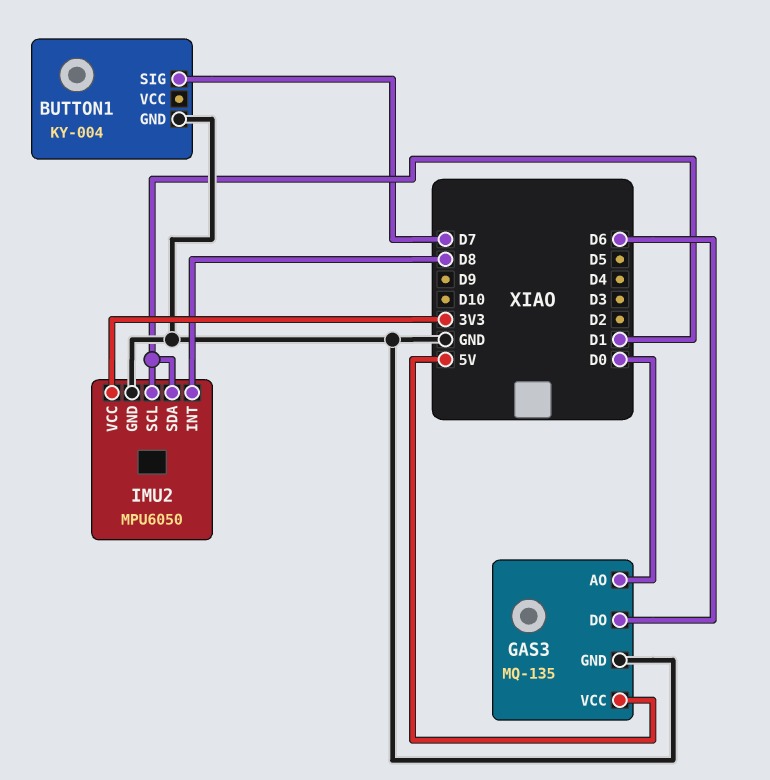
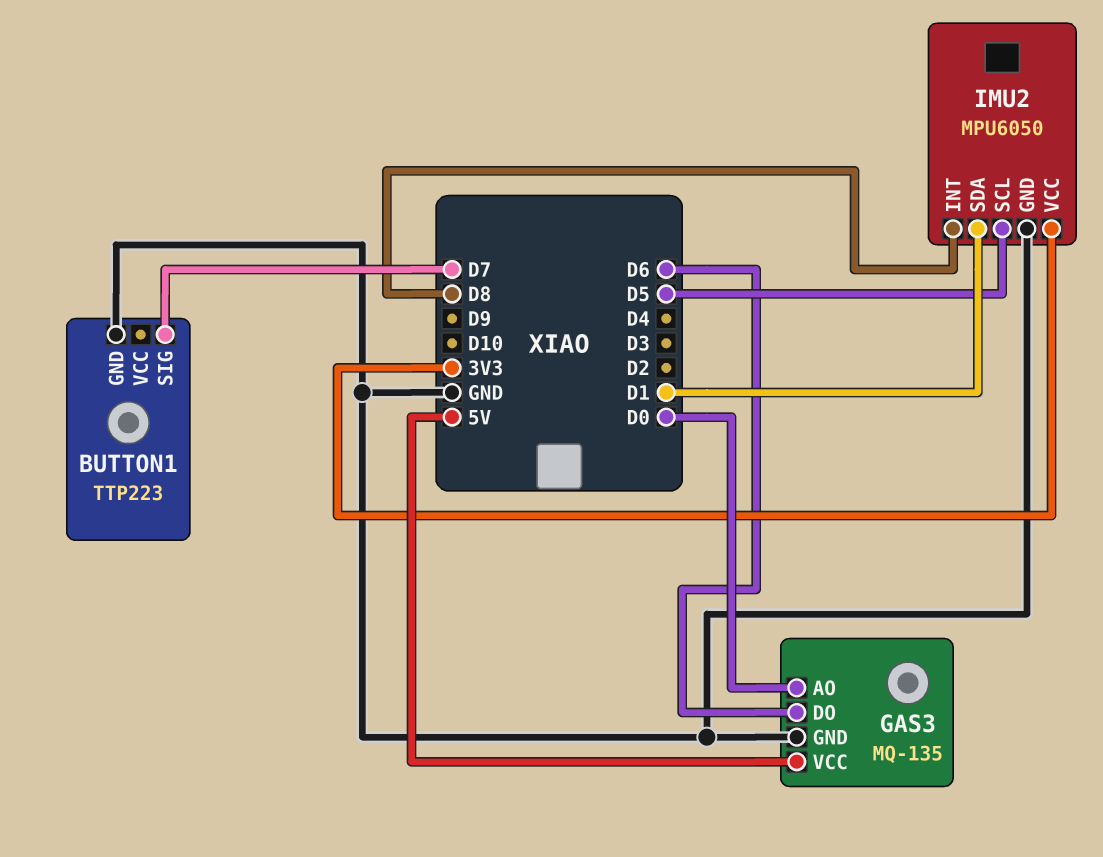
BUTTON1: KY-004 -> TTP223
IMU2 pin SCL: D1 -> D5

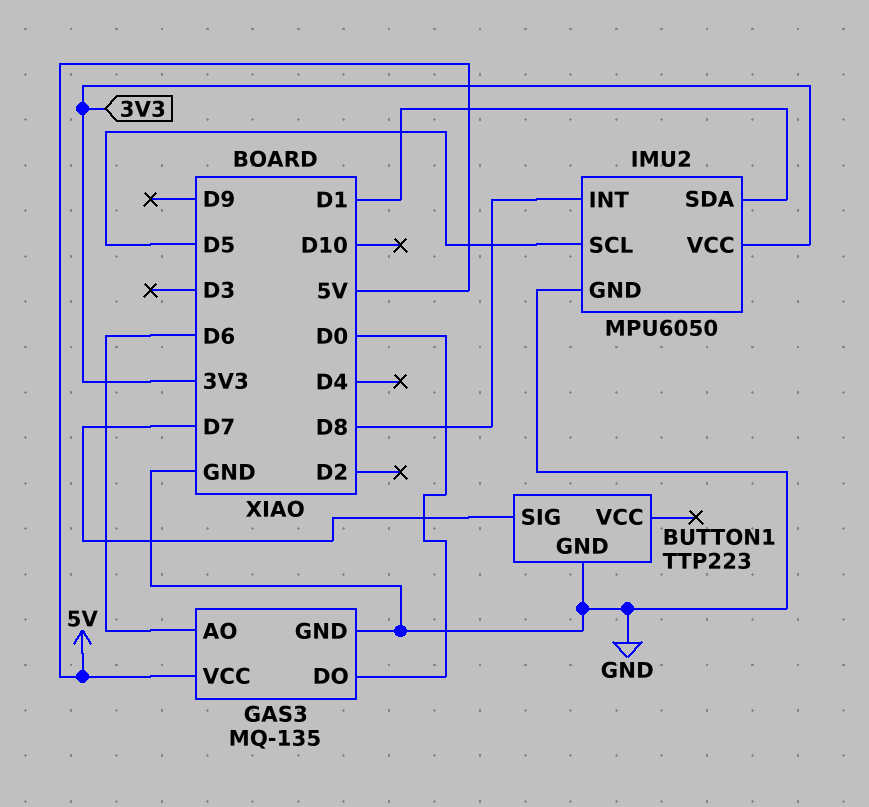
GAS3 pin AO: D0 -> D6
GAS3 pin DO: D6 -> D0

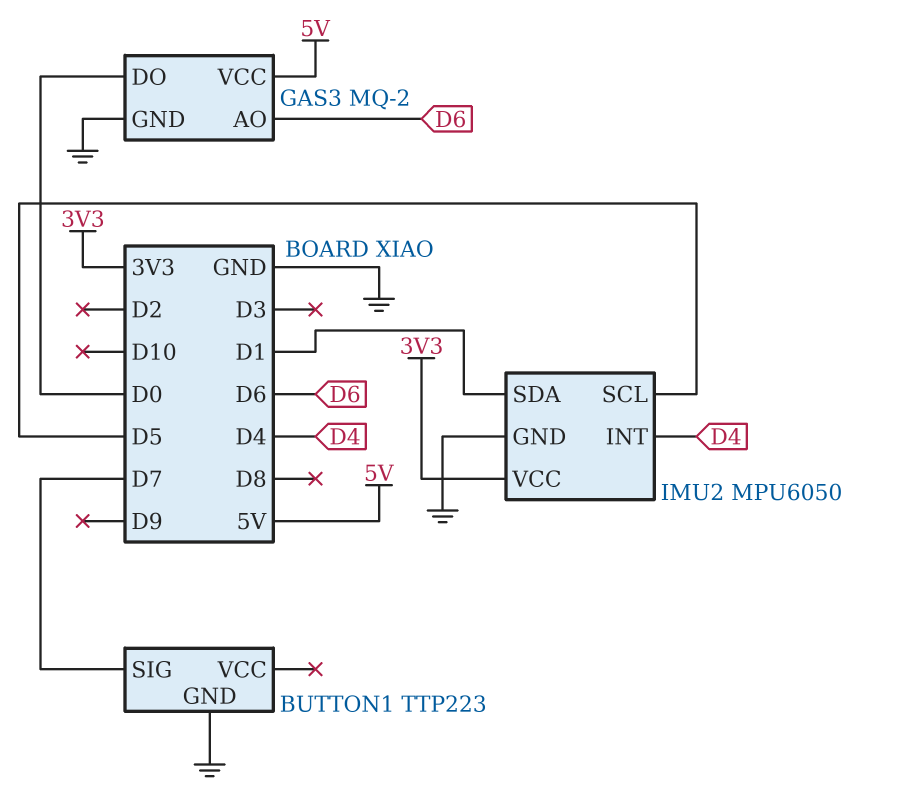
GAS3: MQ-135 -> MQ-2
IMU2 pin INT: D8 -> D4

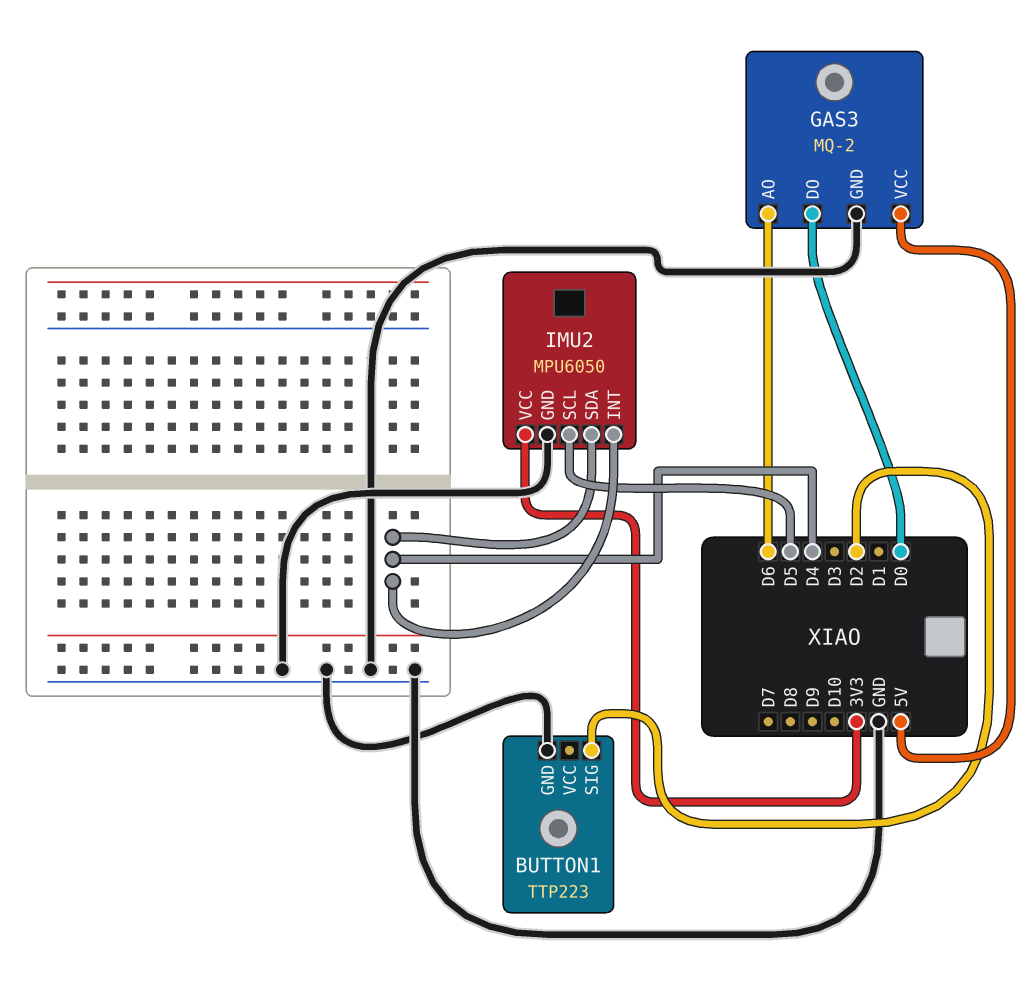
BUTTON1 pin SIG: D7 -> D2
IMU2 pin SDA: D1 -> D4

